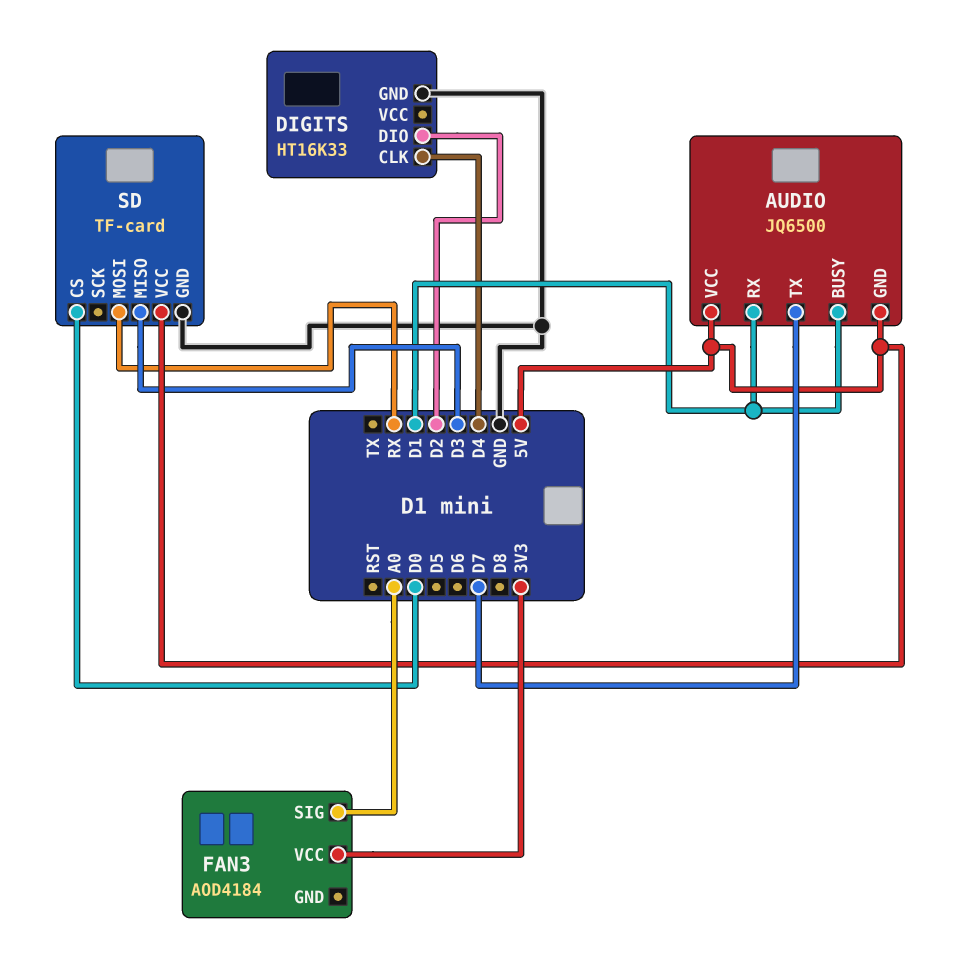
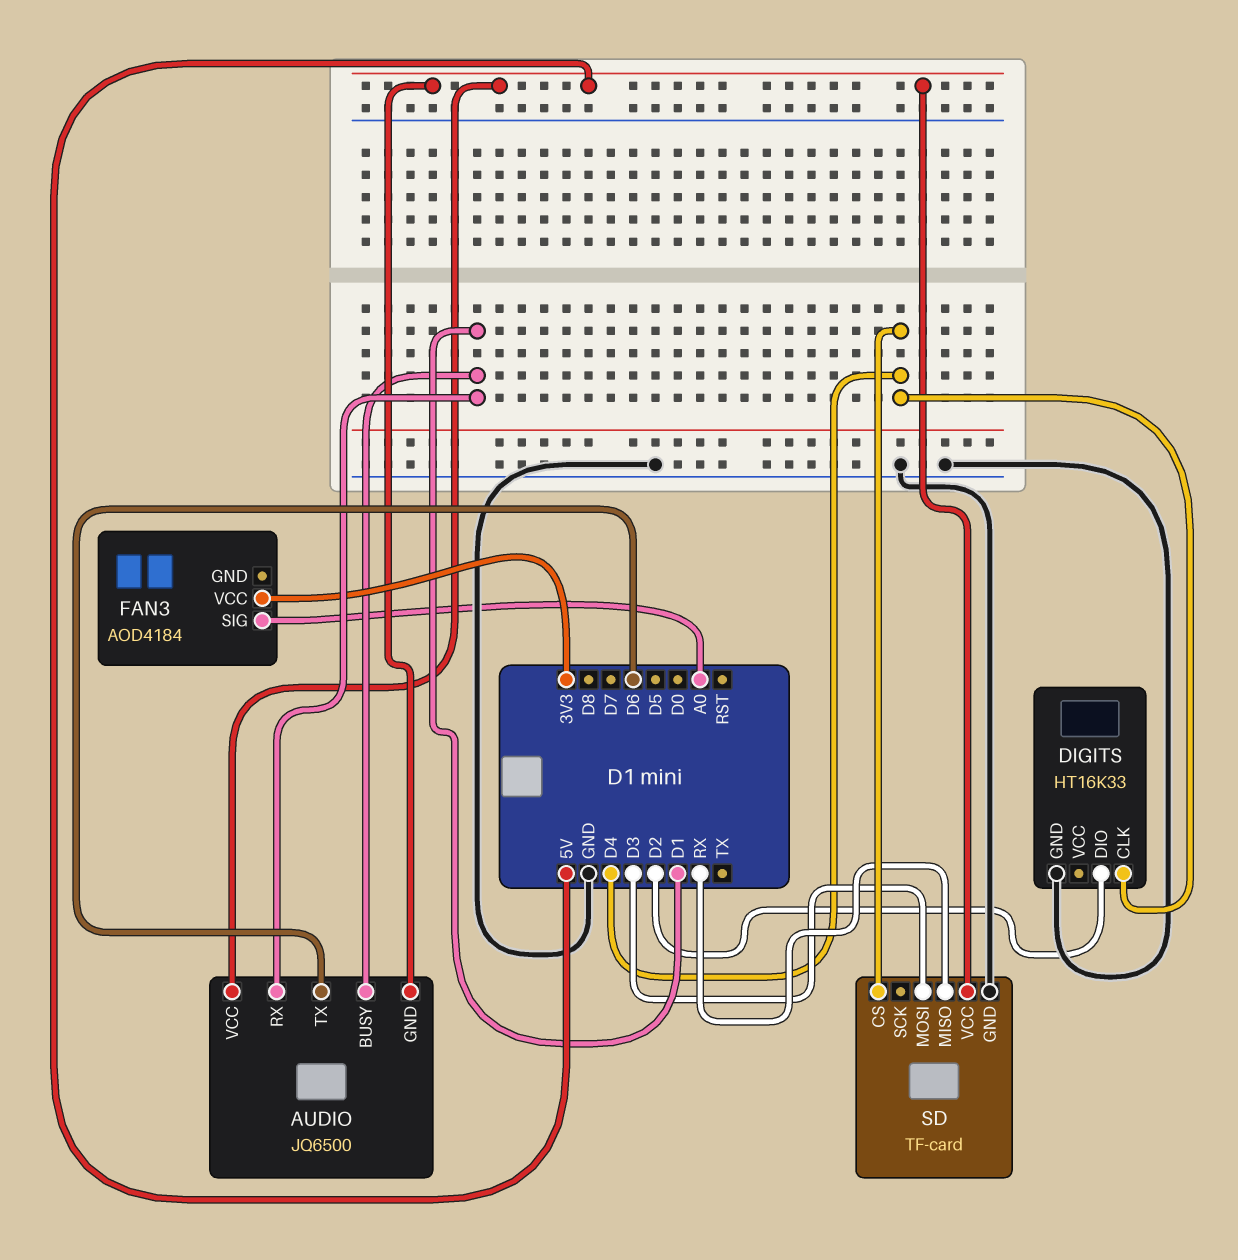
AUDIO pin TX: D7 -> D6
SD pin CS: D0 -> D4
SD pin MISO: D3 -> RX
SD pin MOSI: RX -> D3

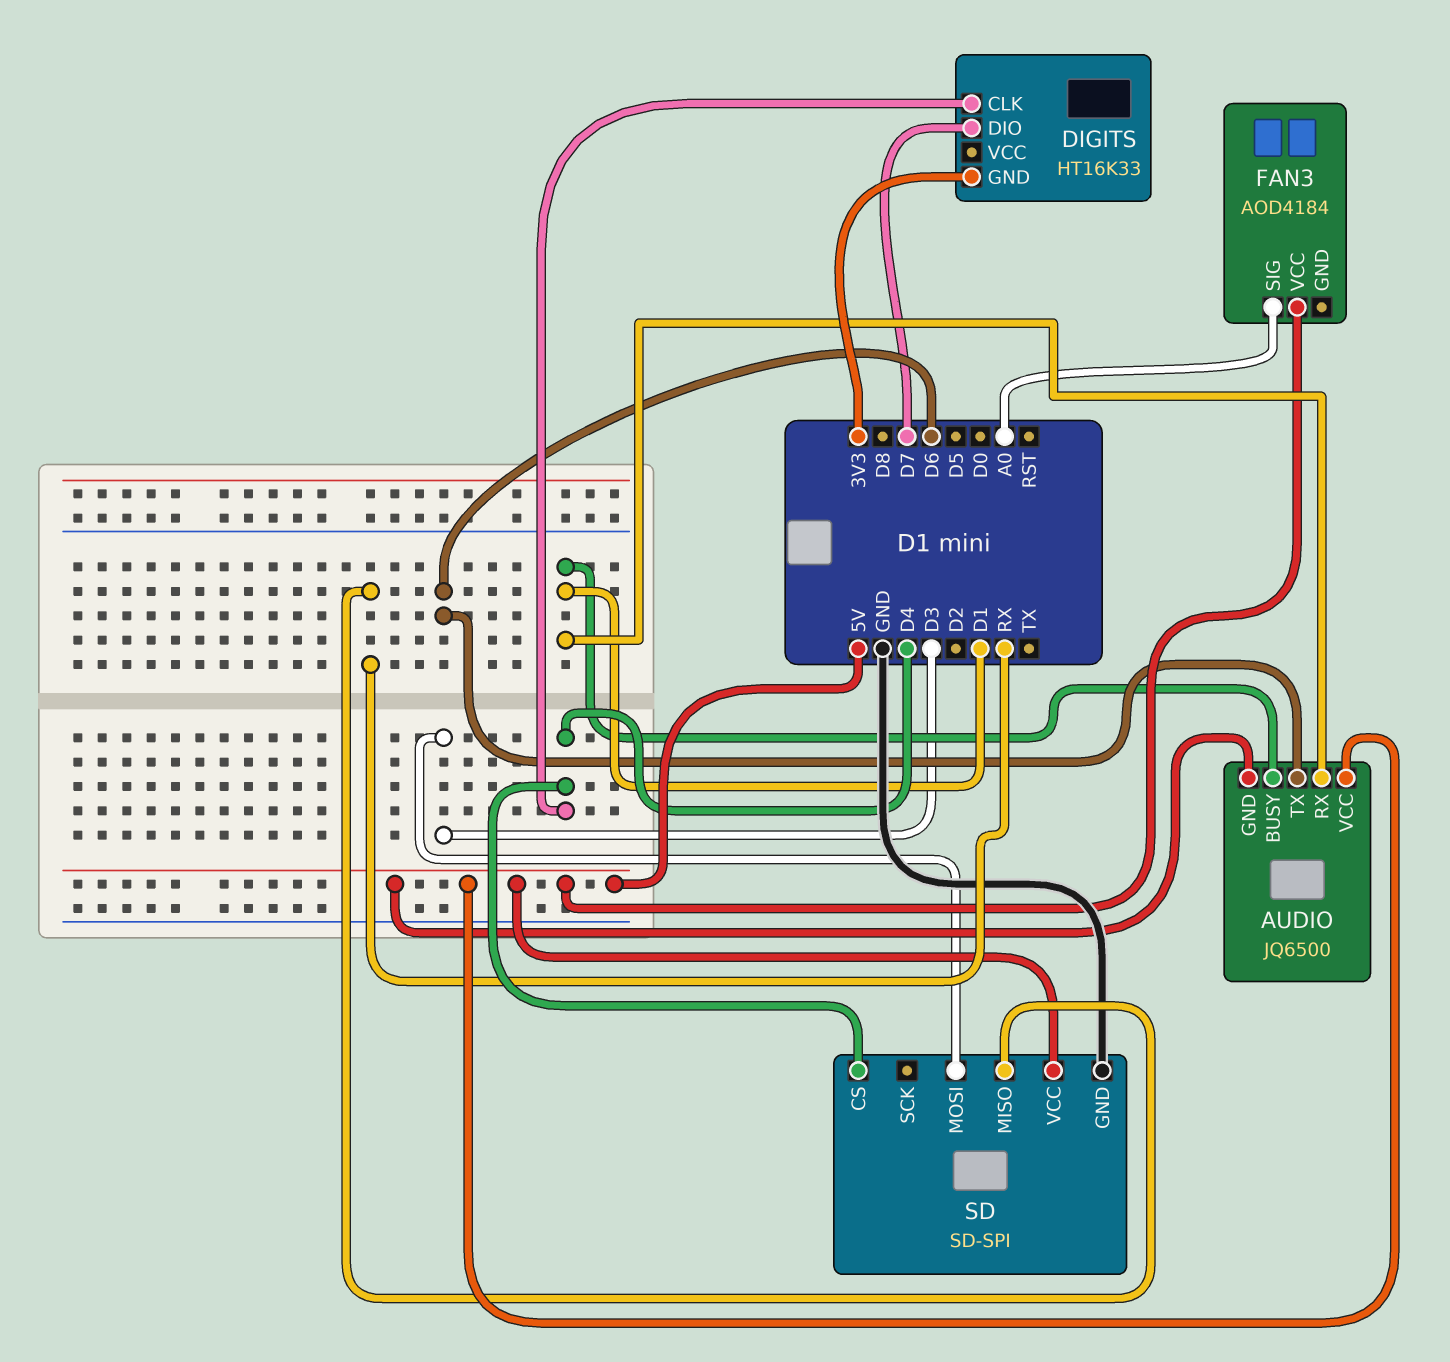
DIGITS pin DIO: D2 -> D7
DIGITS pin GND: GND -> 3V3
FAN3 pin VCC: 3V3 -> 5V
SD: TF-card -> SD-SPI

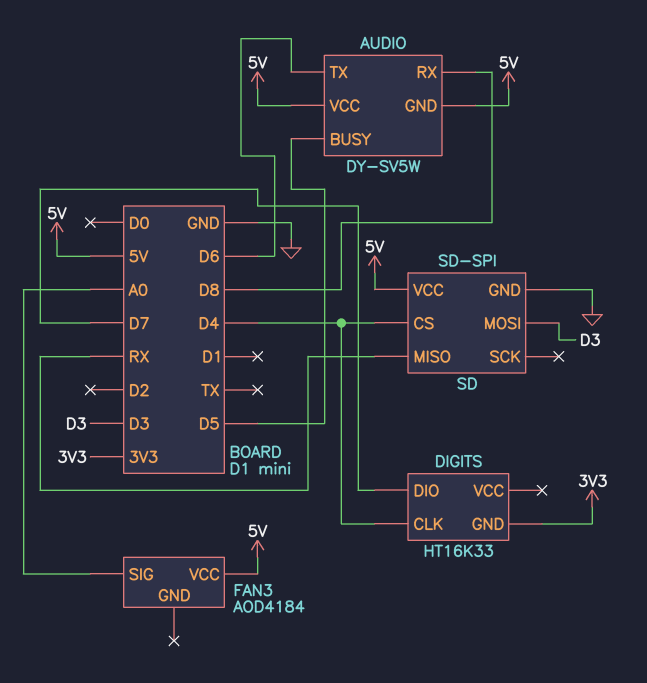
AUDIO: JQ6500 -> DY-SV5W
AUDIO pin BUSY: D1 -> D5
AUDIO pin RX: D1 -> D8

